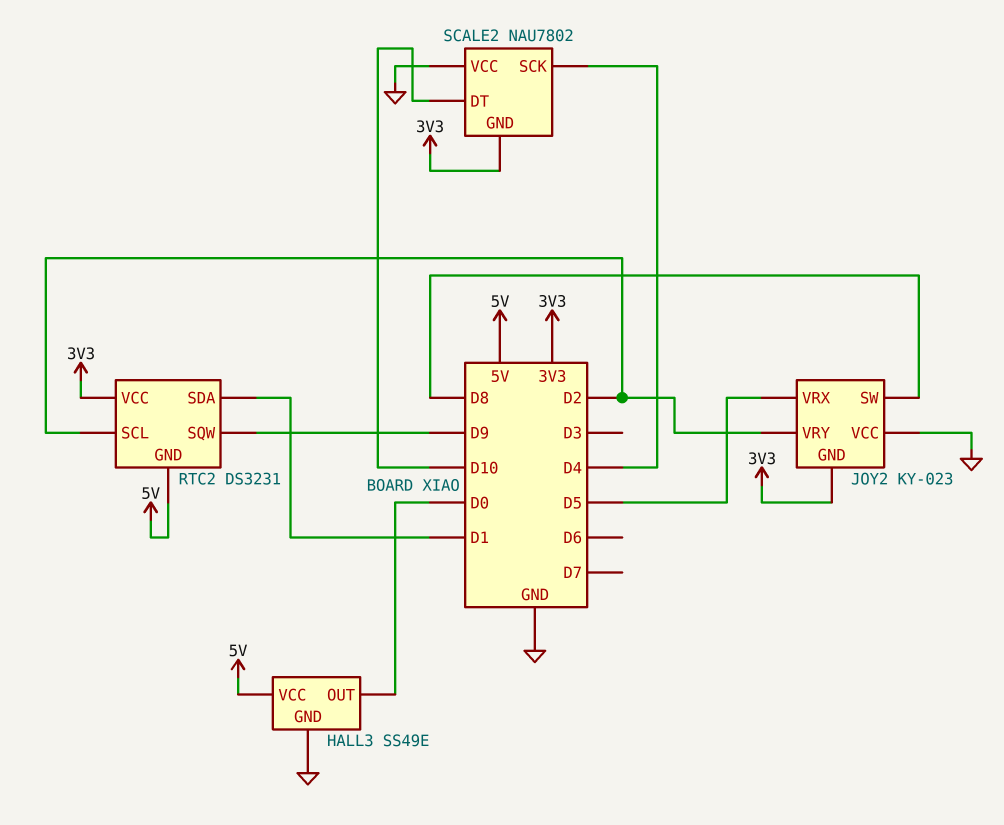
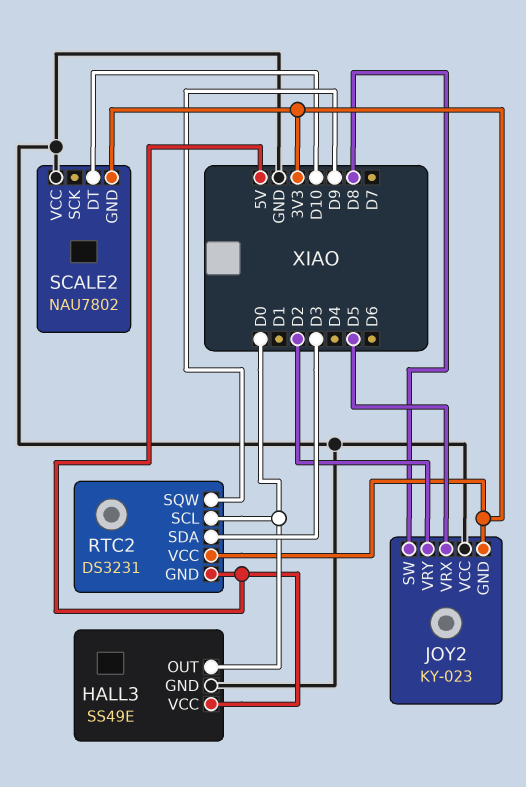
RTC2 pin SCL: D2 -> D0
RTC2 pin SDA: D1 -> D3
SCALE2 pin SCK: D4 -> none

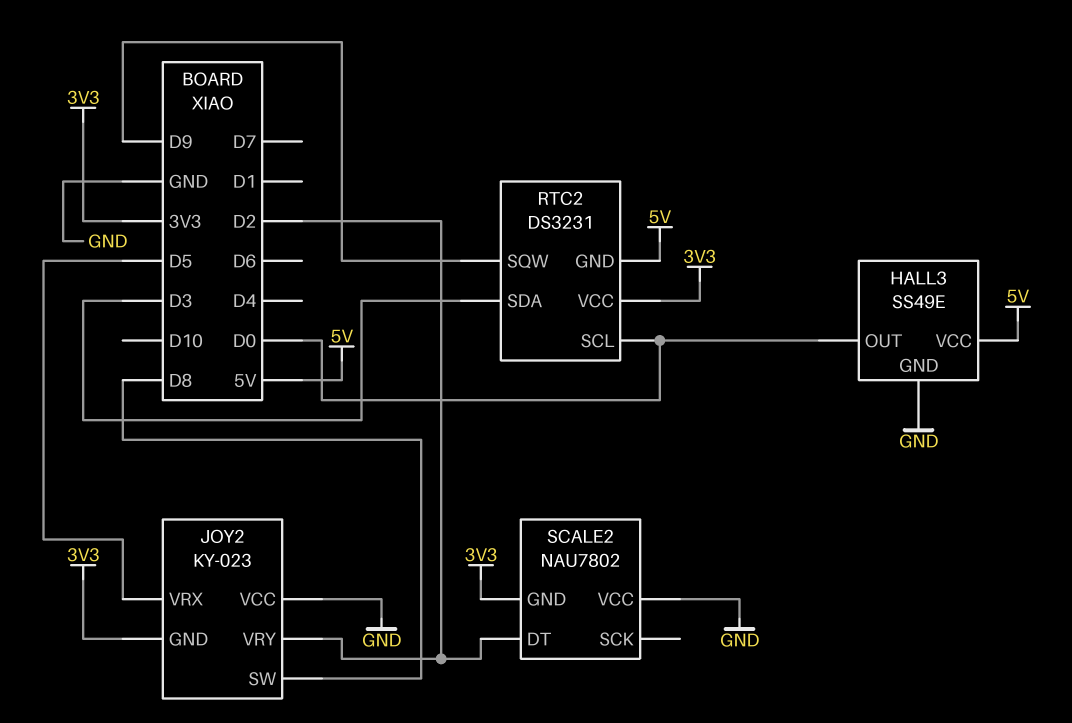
SCALE2 pin DT: D10 -> D2

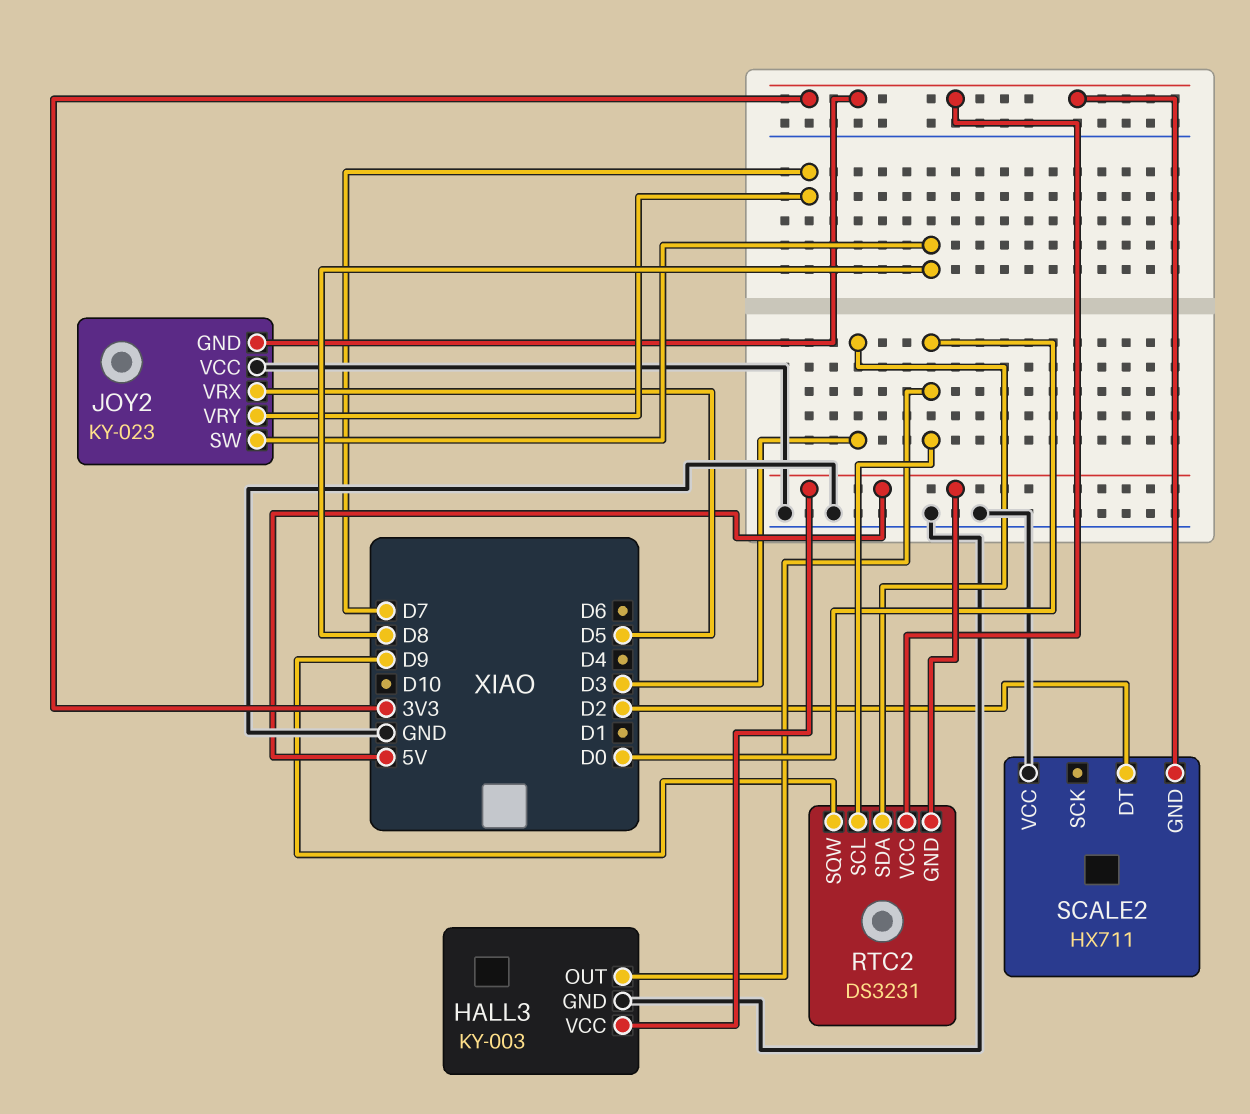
HALL3: SS49E -> KY-003
JOY2 pin VRY: D2 -> D7
SCALE2: NAU7802 -> HX711

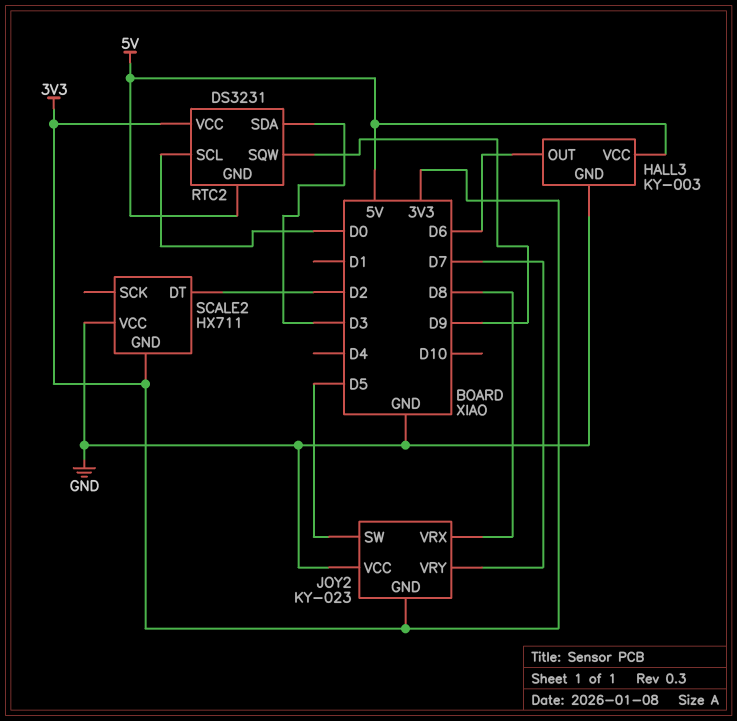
HALL3 pin OUT: D0 -> D6
JOY2 pin SW: D8 -> D5
JOY2 pin VRX: D5 -> D8

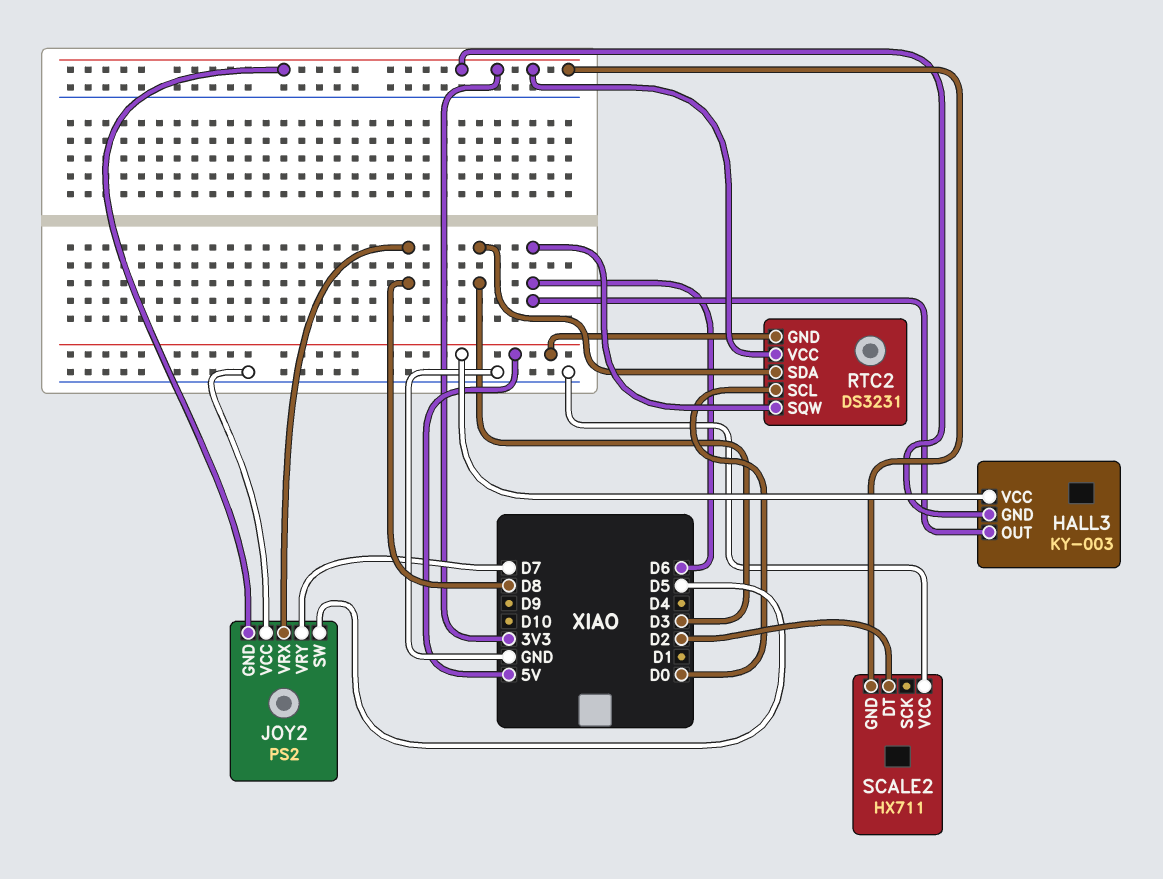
HALL3 pin GND: GND -> 3V3
JOY2: KY-023 -> PS2
RTC2 pin SQW: D9 -> D6

